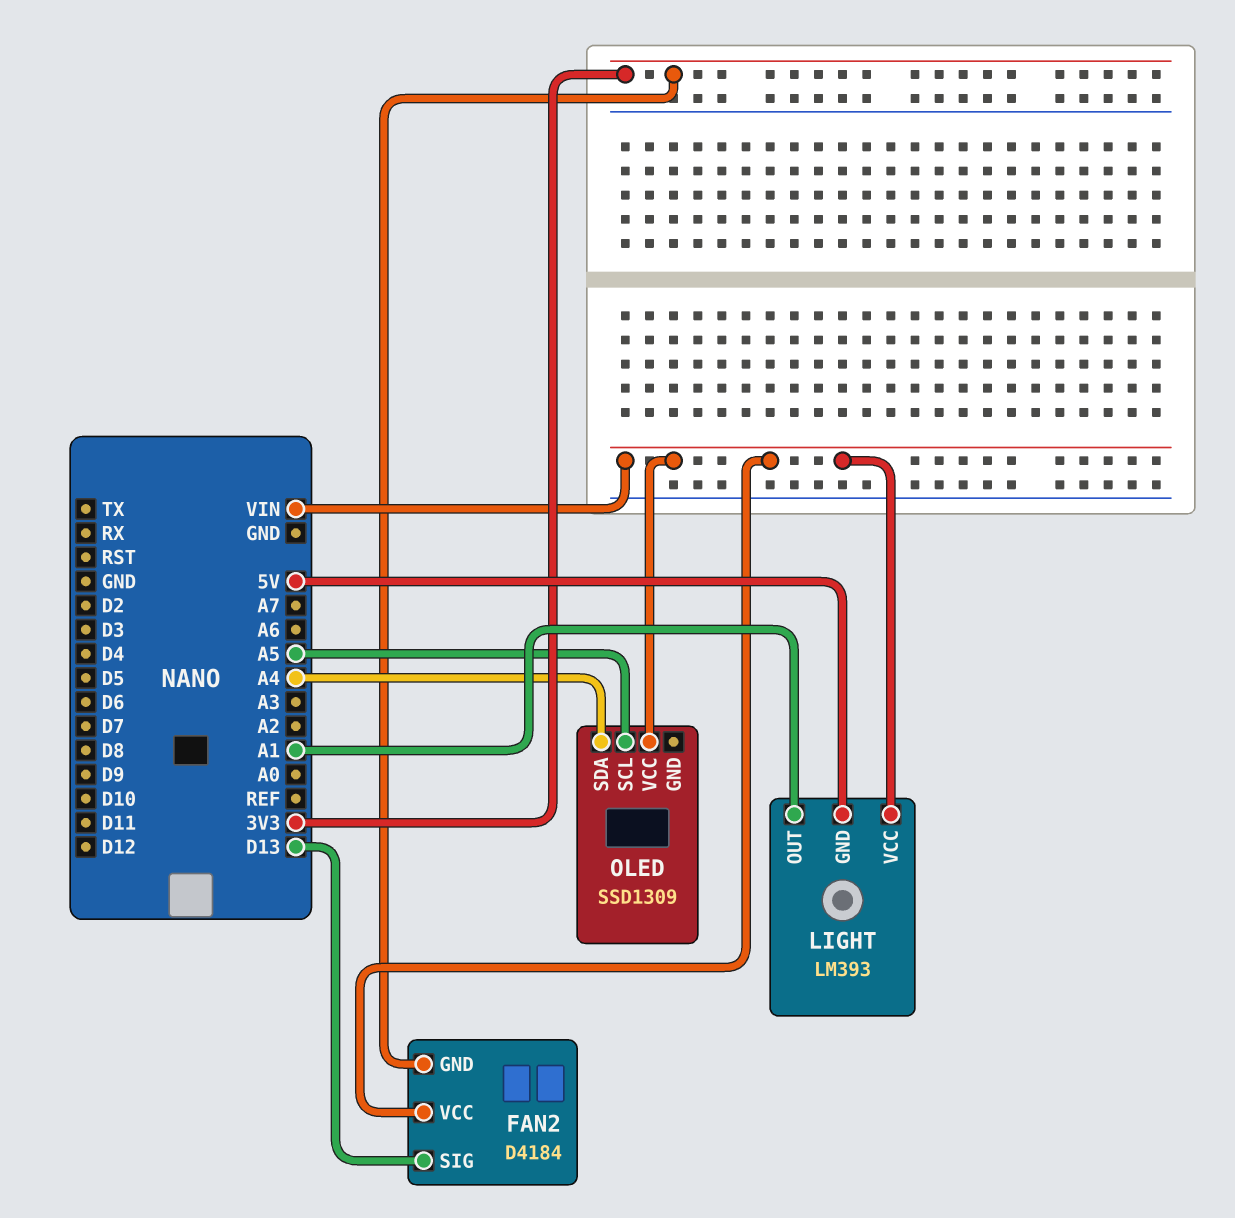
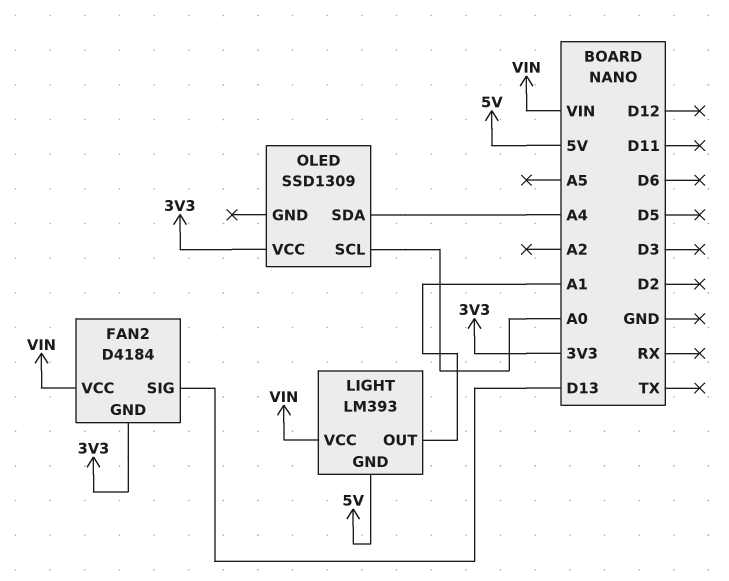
OLED pin SCL: A5 -> A0
OLED pin VCC: VIN -> 3V3

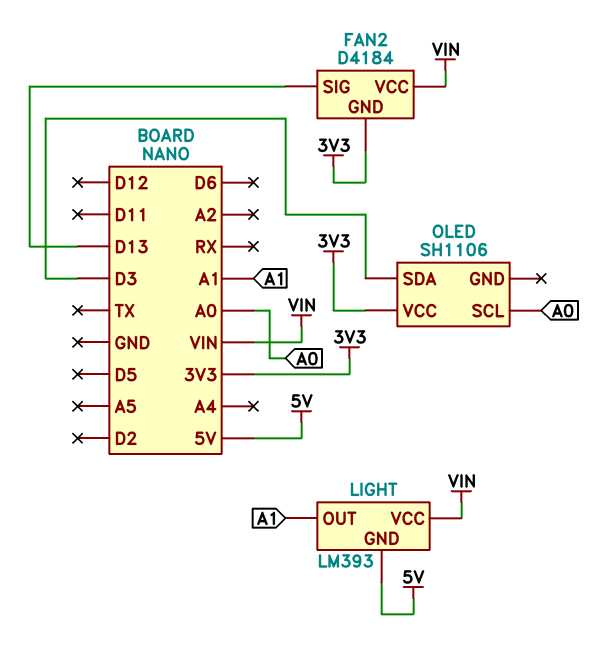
OLED: SSD1309 -> SH1106
OLED pin SDA: A4 -> D3

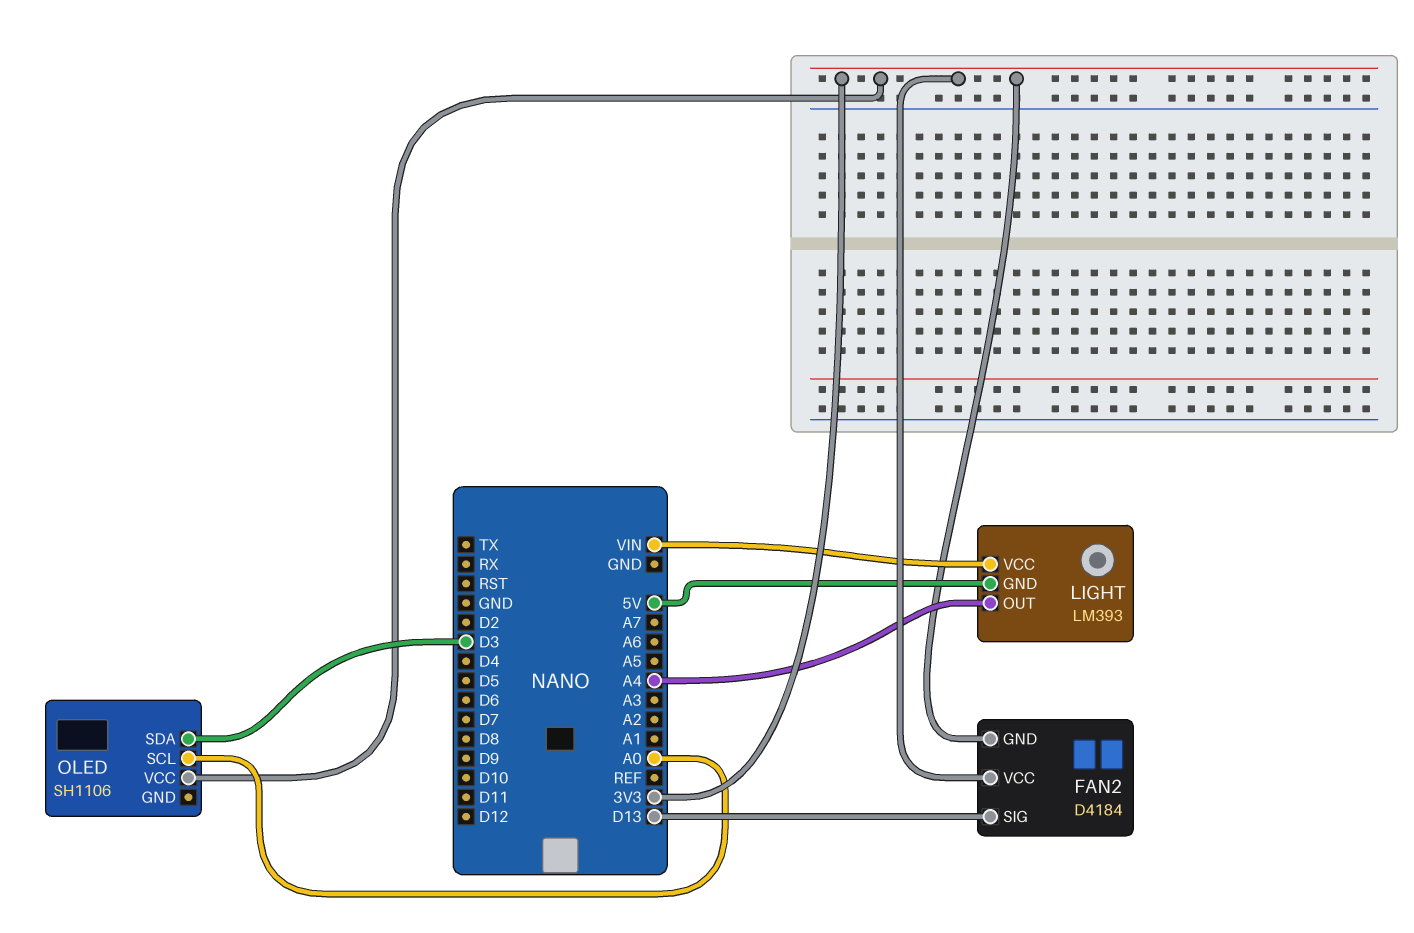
FAN2 pin VCC: VIN -> 3V3
LIGHT pin OUT: A1 -> A4

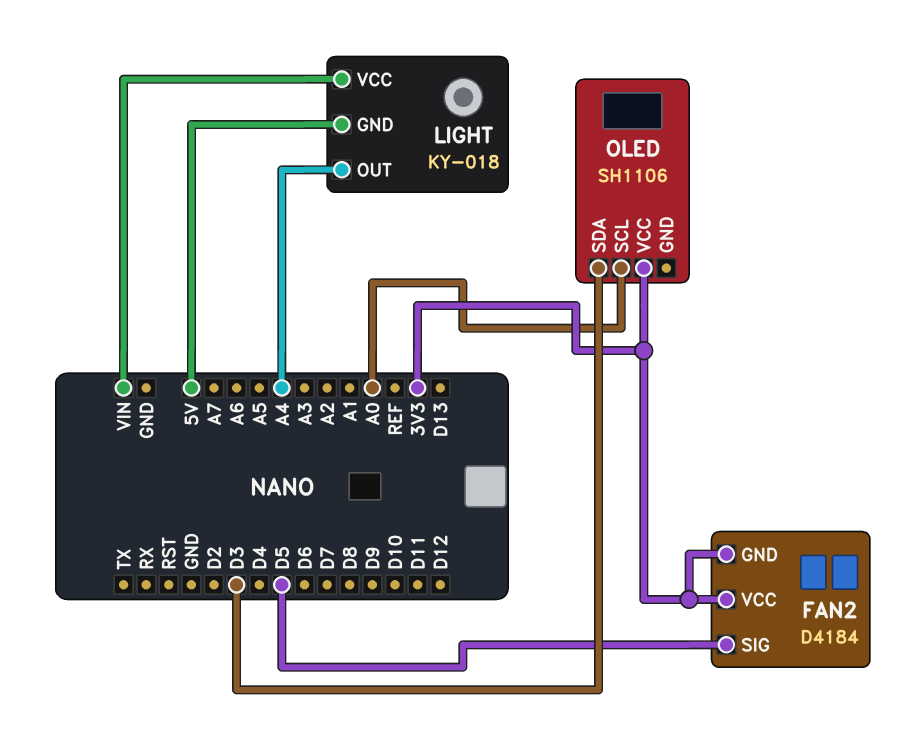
FAN2 pin SIG: D13 -> D5
LIGHT: LM393 -> KY-018

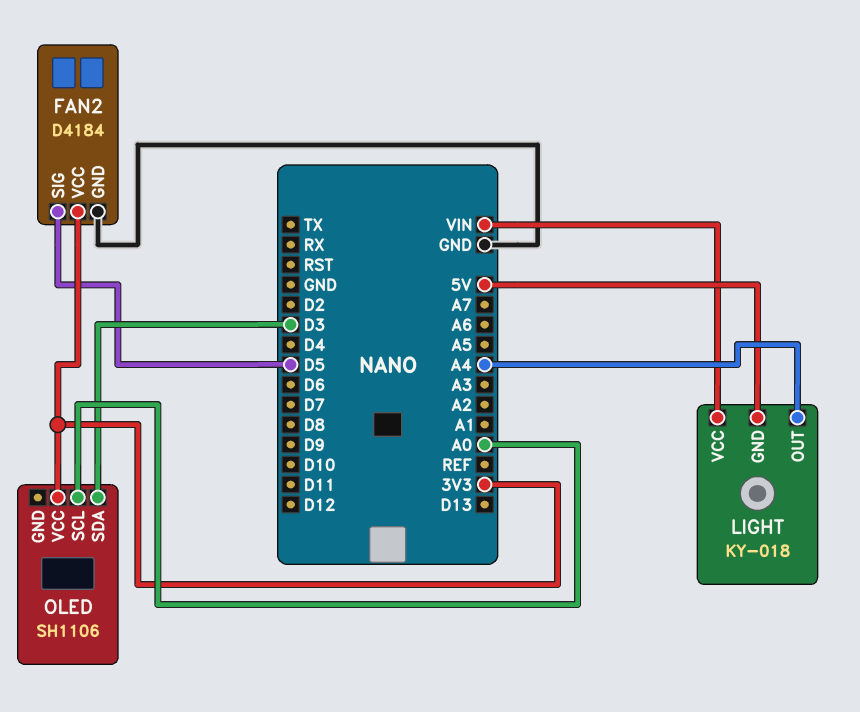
FAN2 pin GND: 3V3 -> GND

